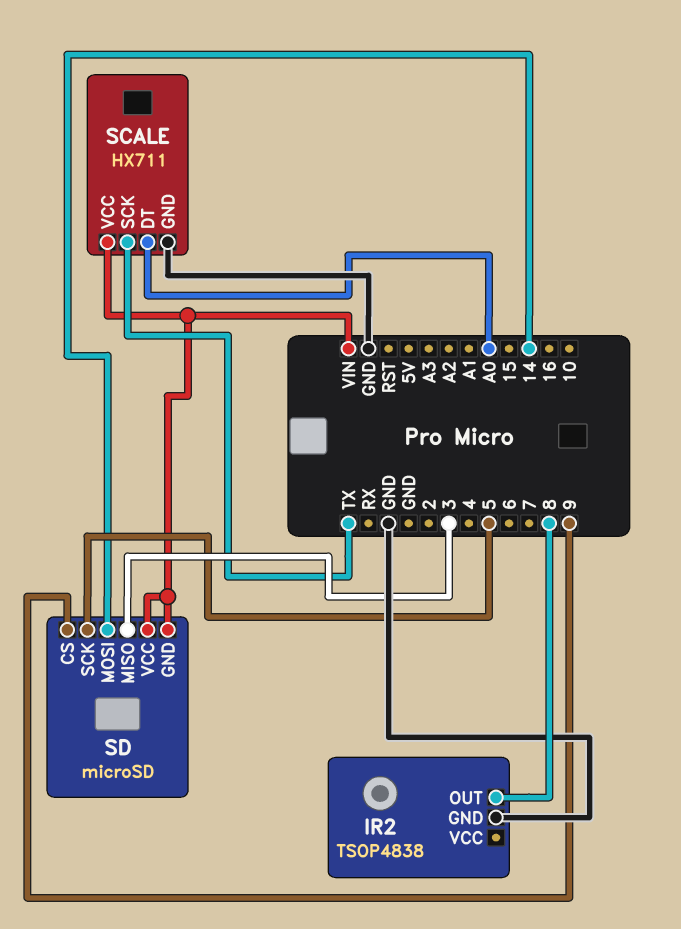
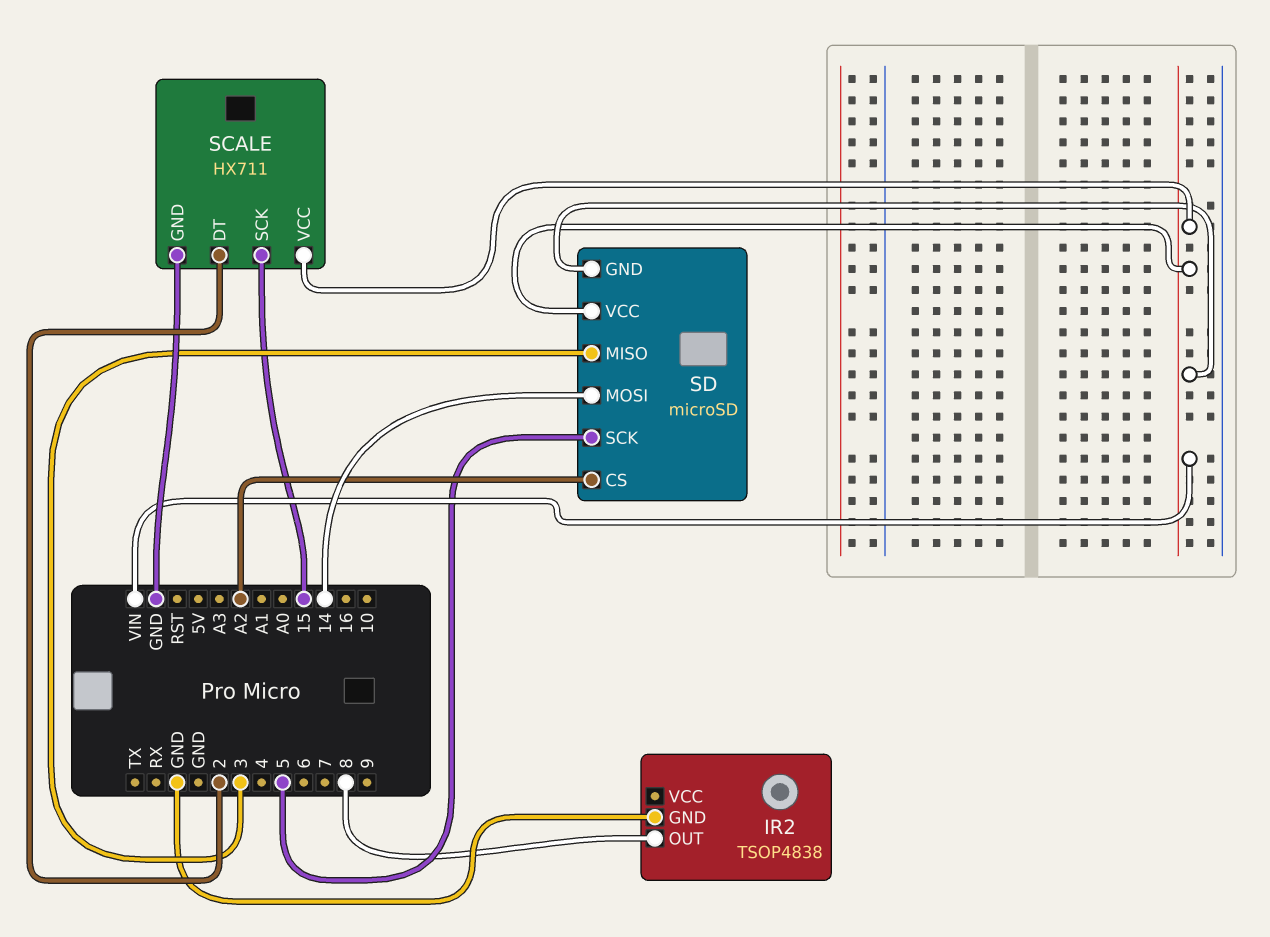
SCALE pin DT: A0 -> 2
SCALE pin SCK: TX -> 15
SD pin CS: 9 -> A2

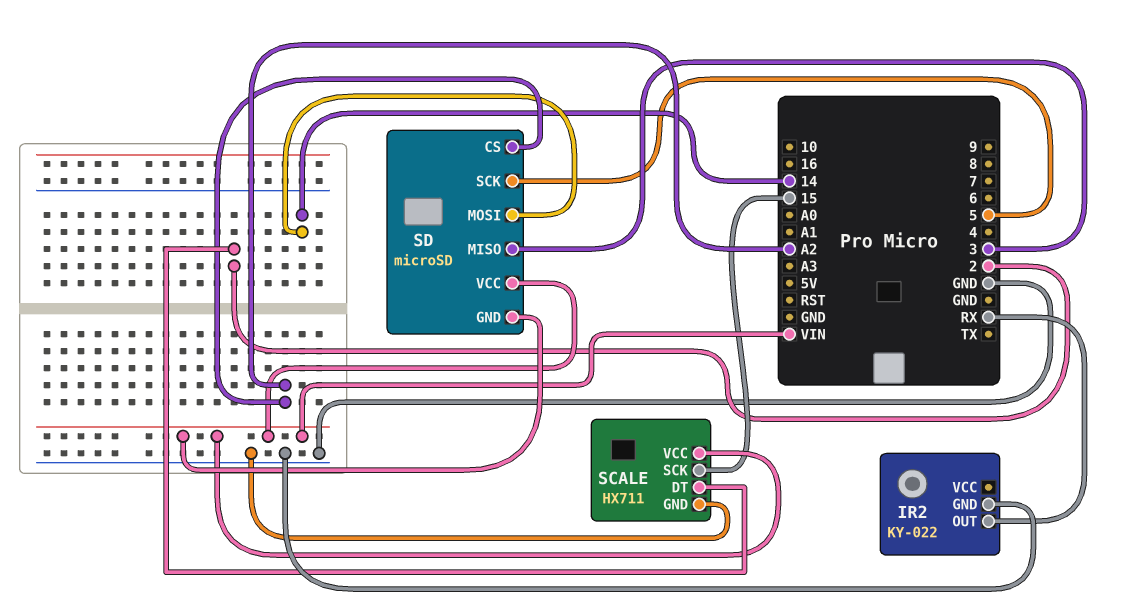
IR2: TSOP4838 -> KY-022
IR2 pin OUT: 8 -> RX

